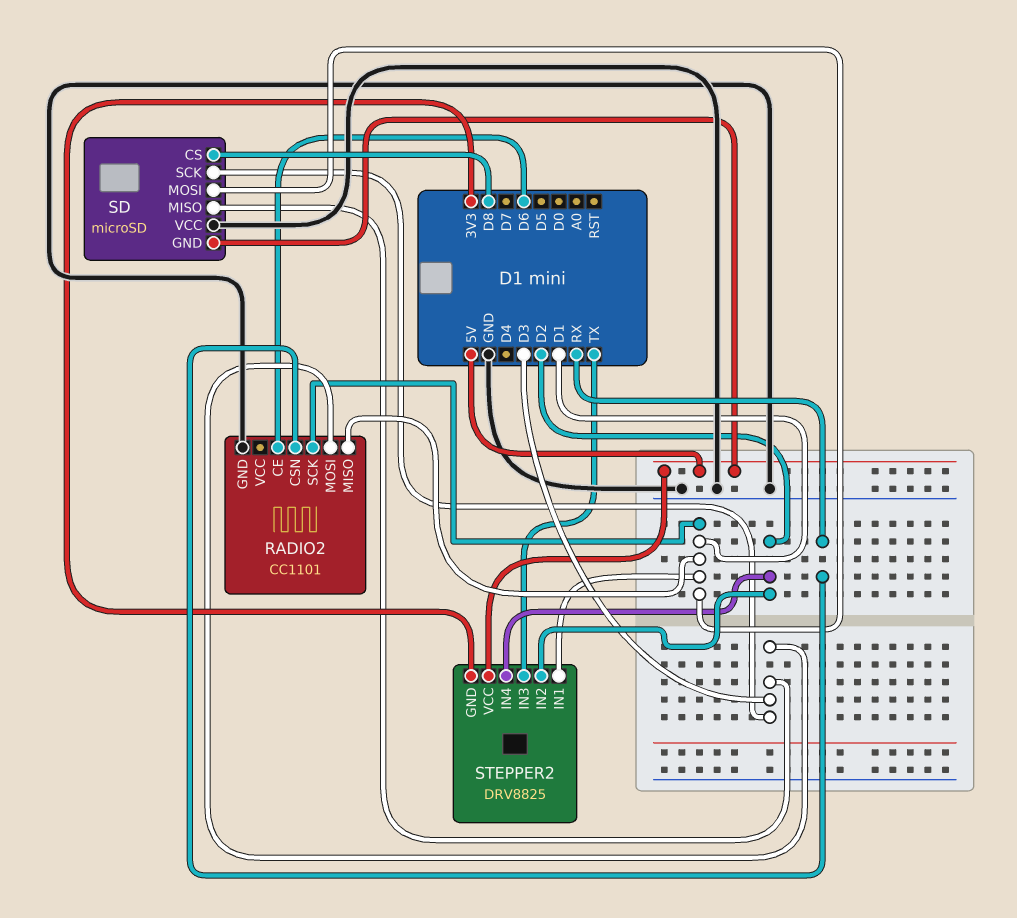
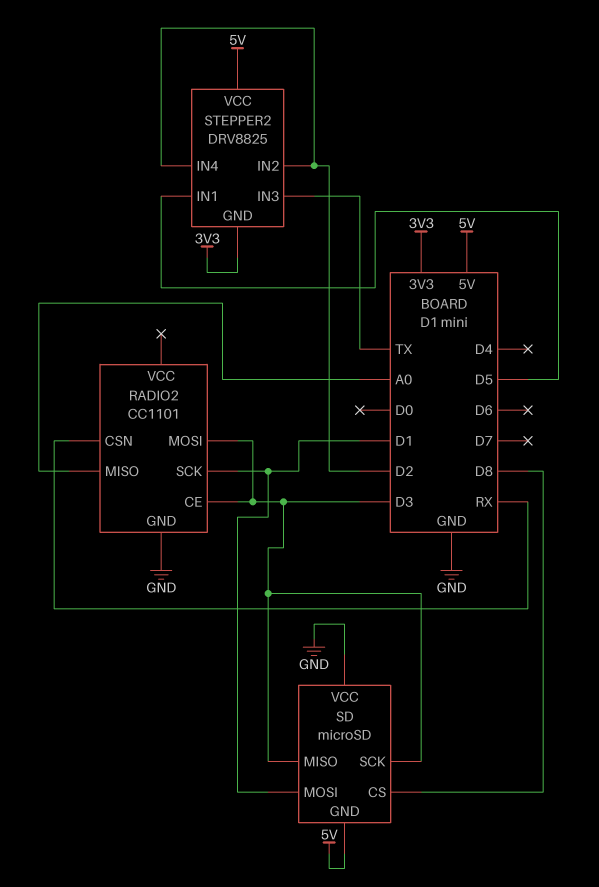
RADIO2 pin CE: D6 -> D3
RADIO2 pin MISO: D1 -> A0
STEPPER2 pin IN1: D1 -> D5

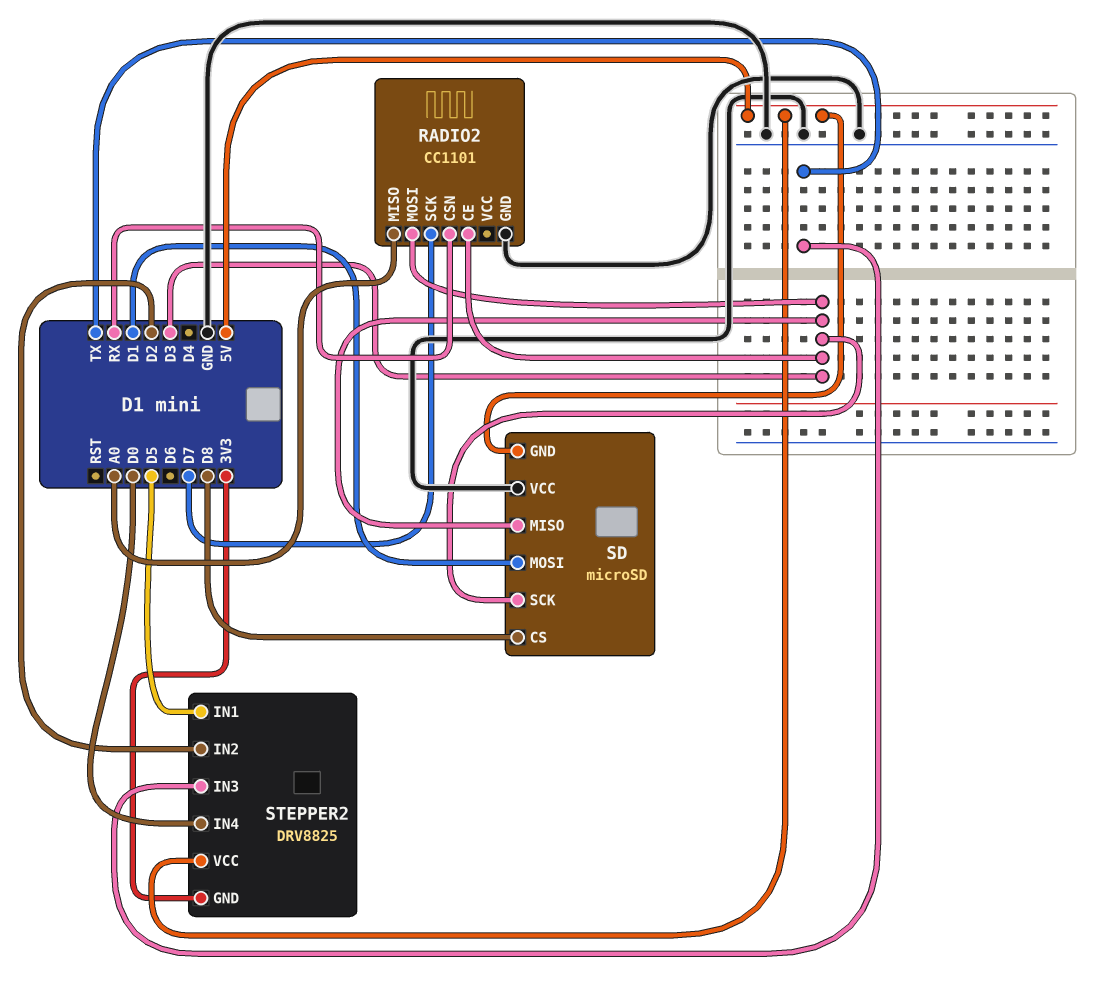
RADIO2 pin SCK: D1 -> D7
STEPPER2 pin IN4: D2 -> D0

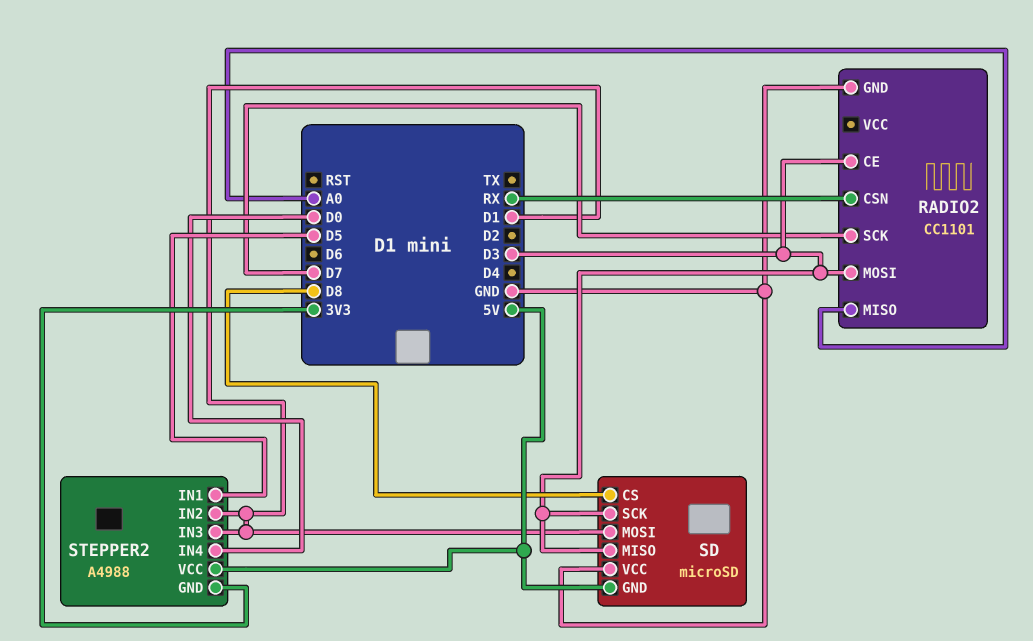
STEPPER2: DRV8825 -> A4988
STEPPER2 pin IN2: D2 -> D1
STEPPER2 pin IN3: TX -> D1

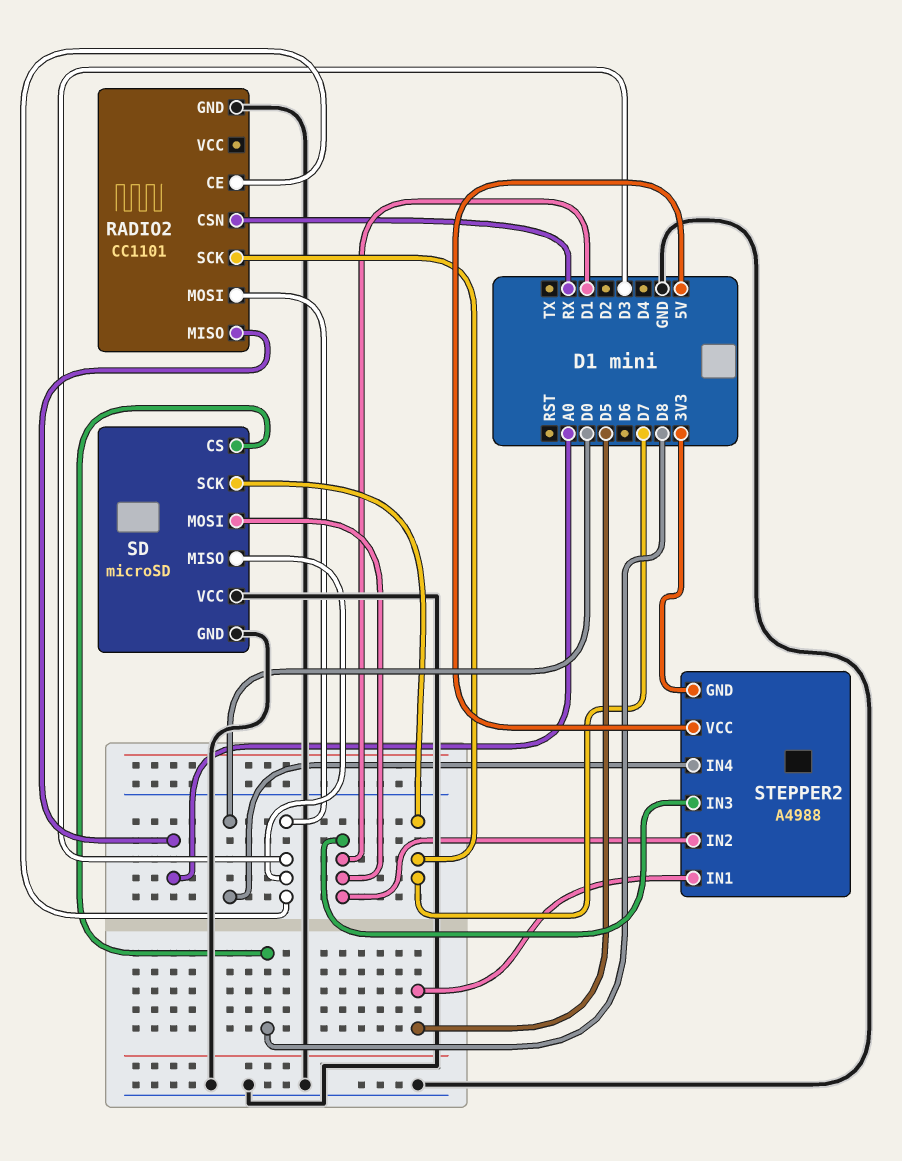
SD pin GND: 5V -> GND
SD pin SCK: D3 -> D7

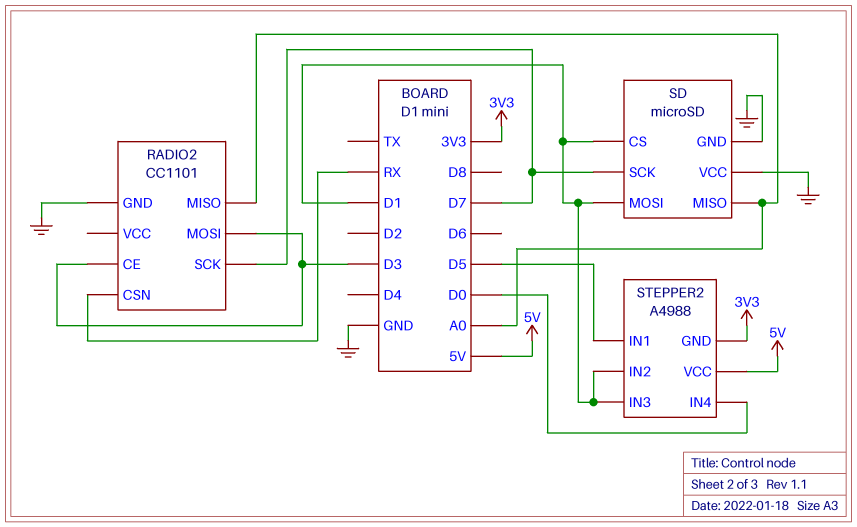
SD pin CS: D8 -> D1
SD pin MISO: D3 -> A0

